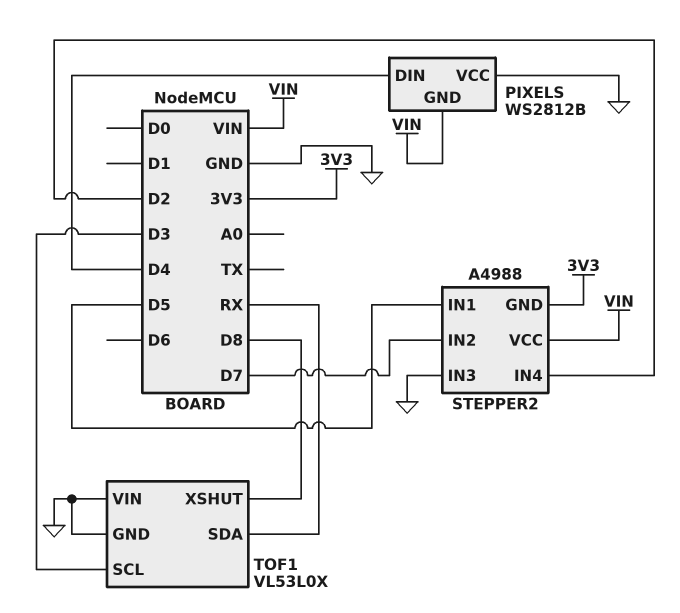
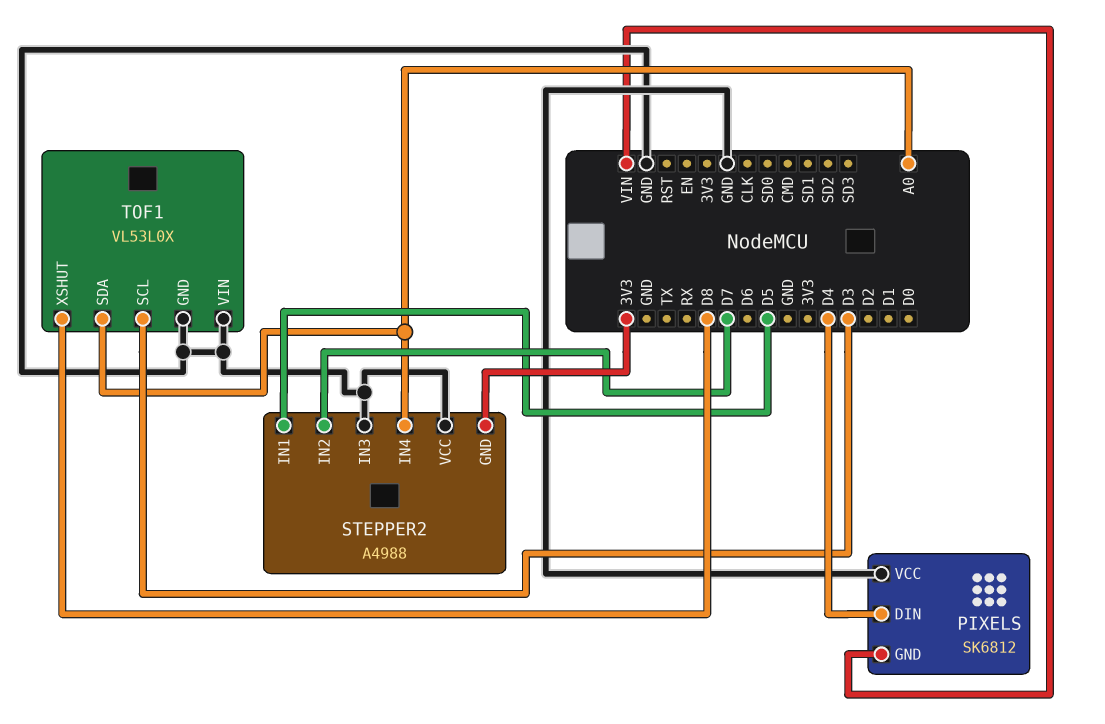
PIXELS: WS2812B -> SK6812
STEPPER2 pin IN4: D2 -> A0
STEPPER2 pin VCC: VIN -> GND
TOF1 pin SDA: RX -> A0

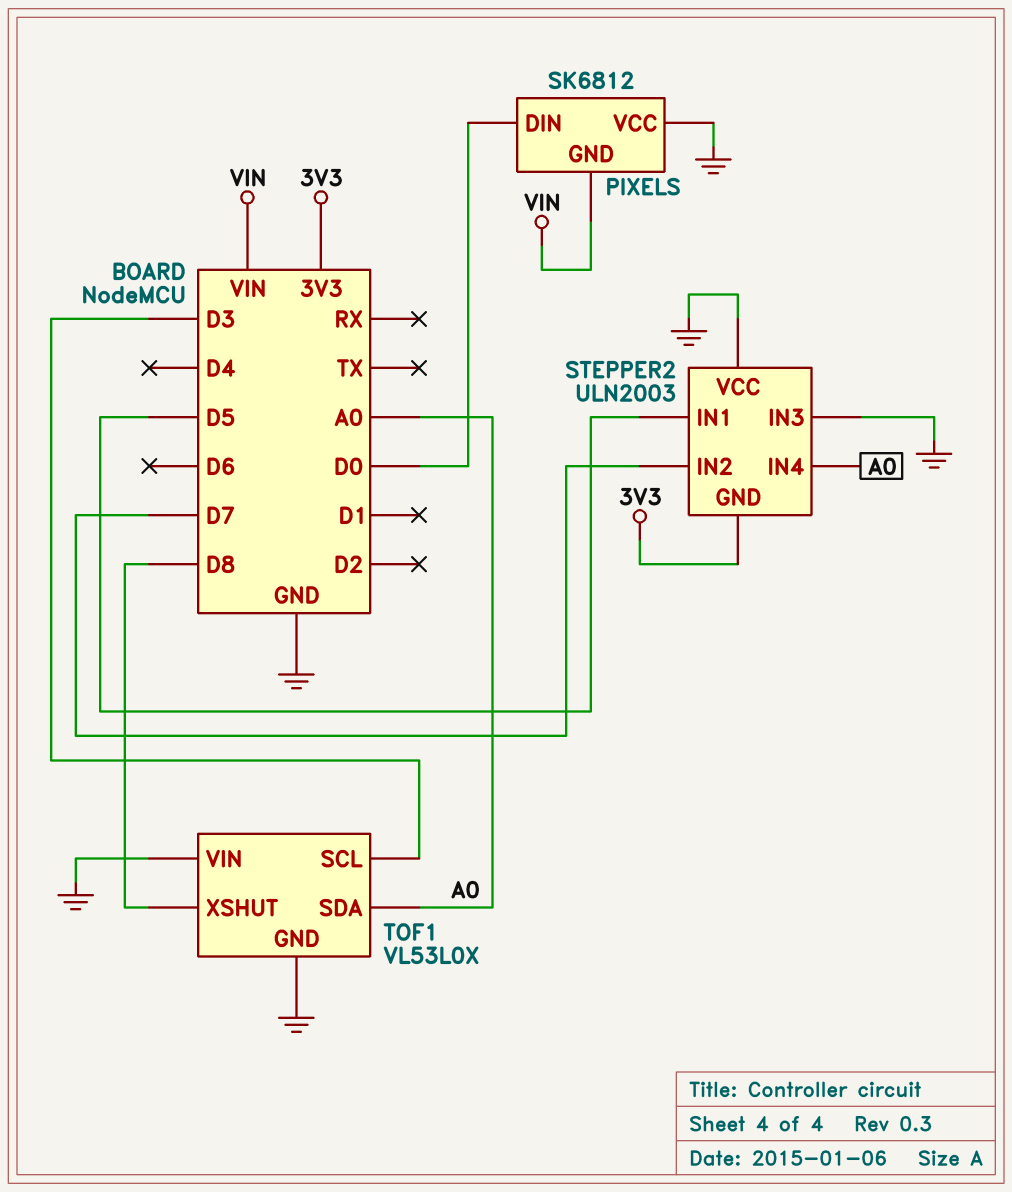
PIXELS pin DIN: D4 -> D0
STEPPER2: A4988 -> ULN2003

